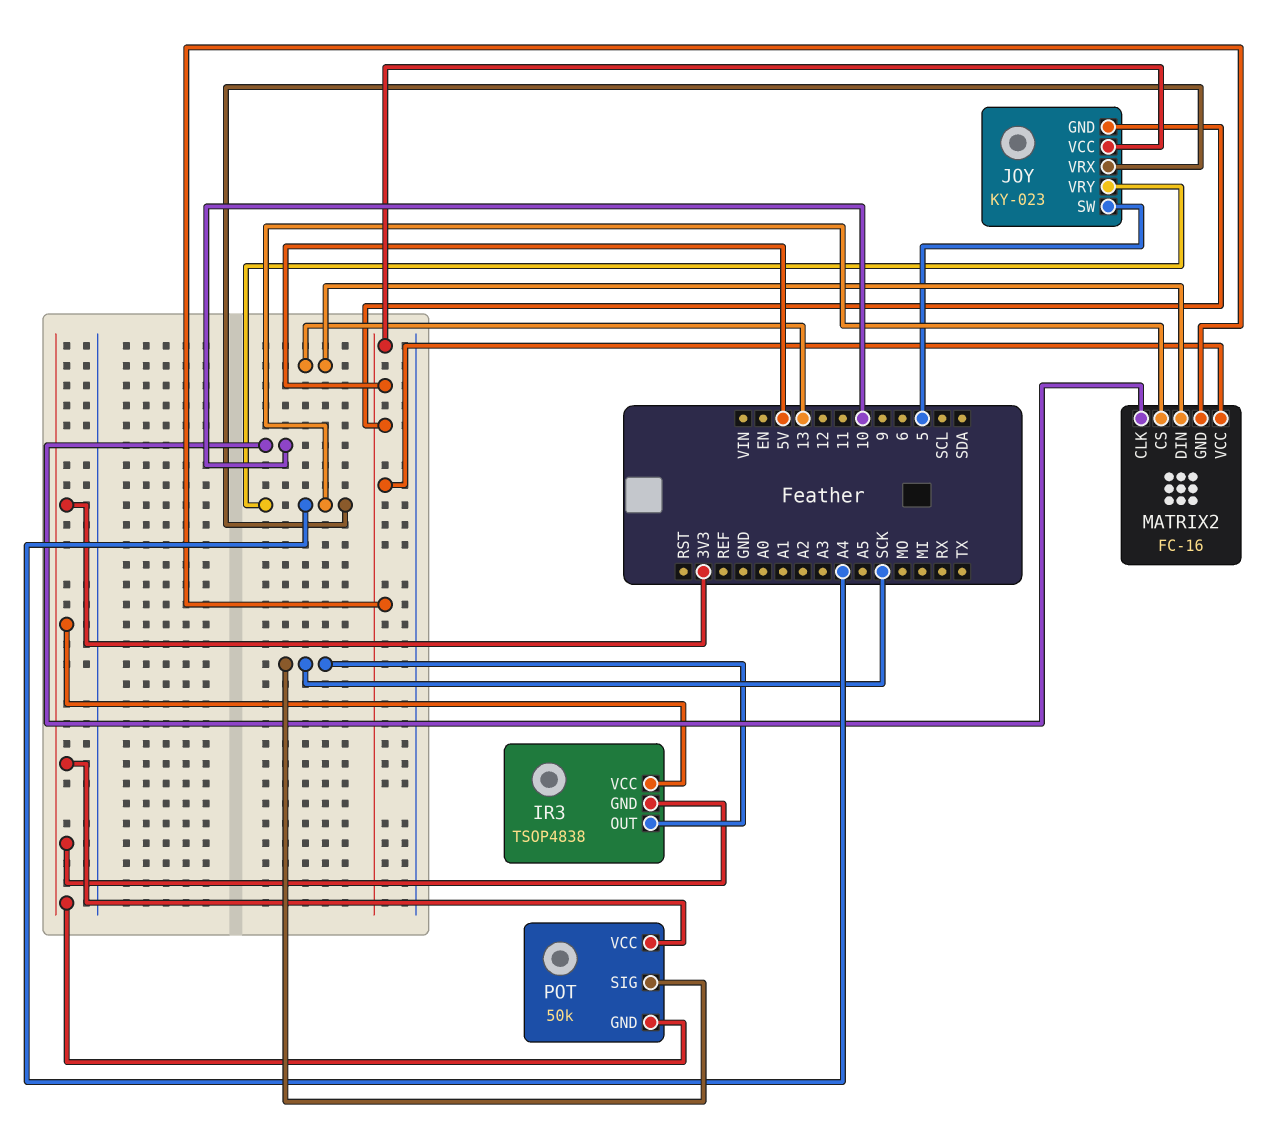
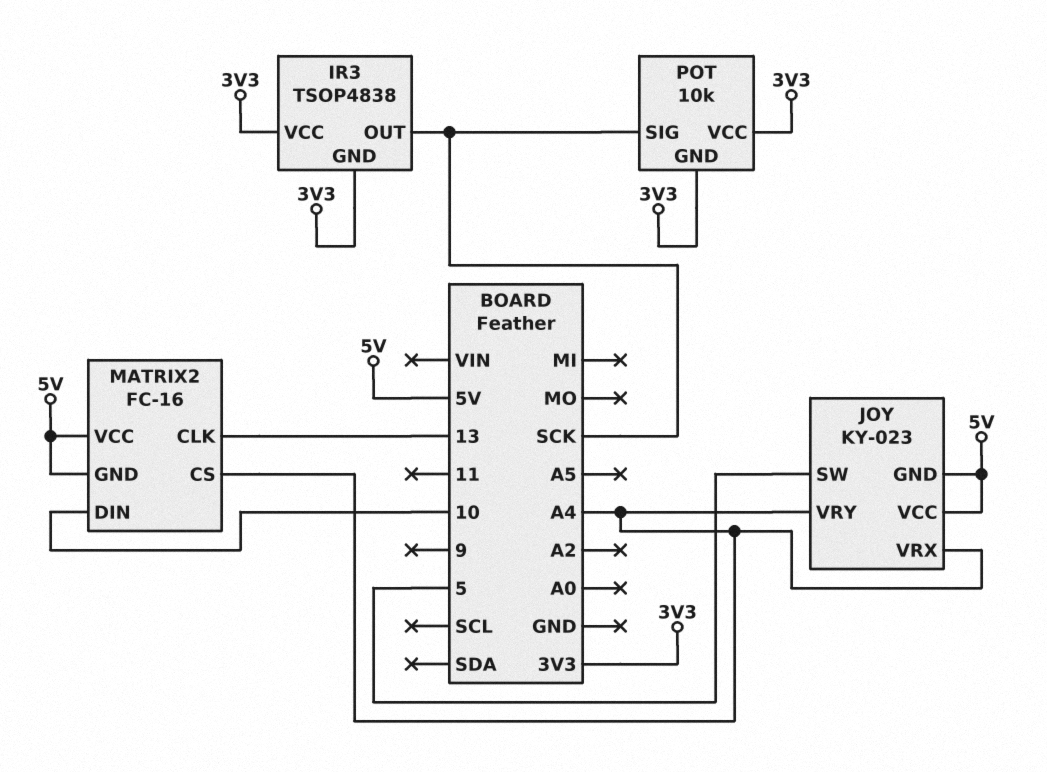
MATRIX2 pin CLK: 10 -> 13
MATRIX2 pin DIN: 13 -> 10
POT: 50k -> 10k

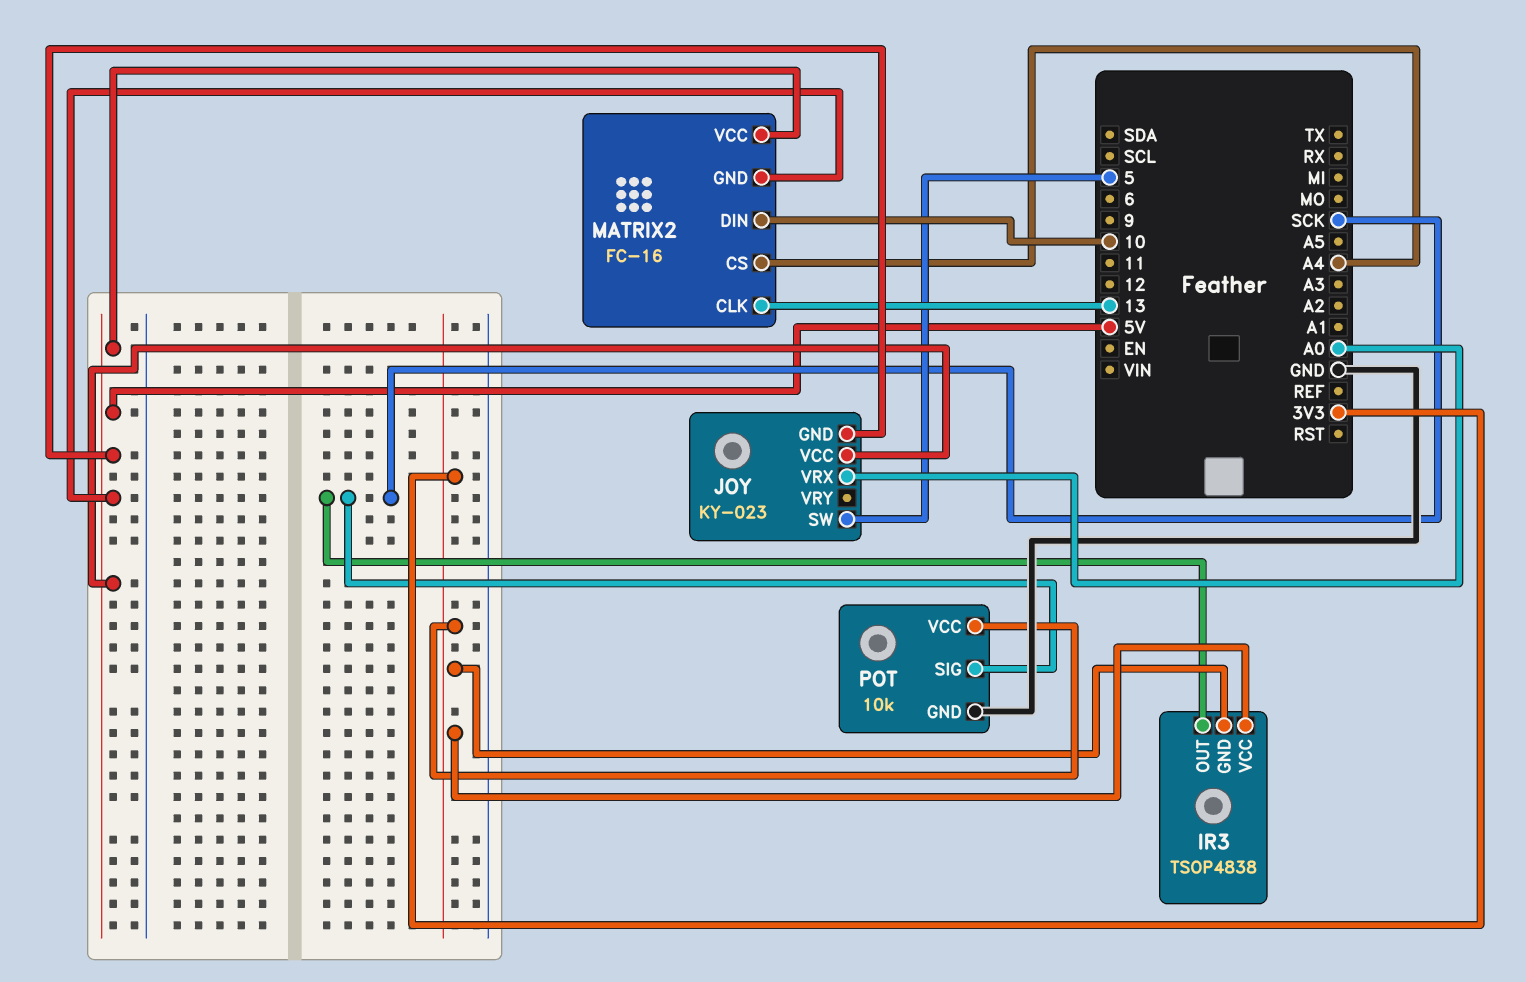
JOY pin VRX: A4 -> A0
JOY pin VRY: A4 -> none
POT pin GND: 3V3 -> GND

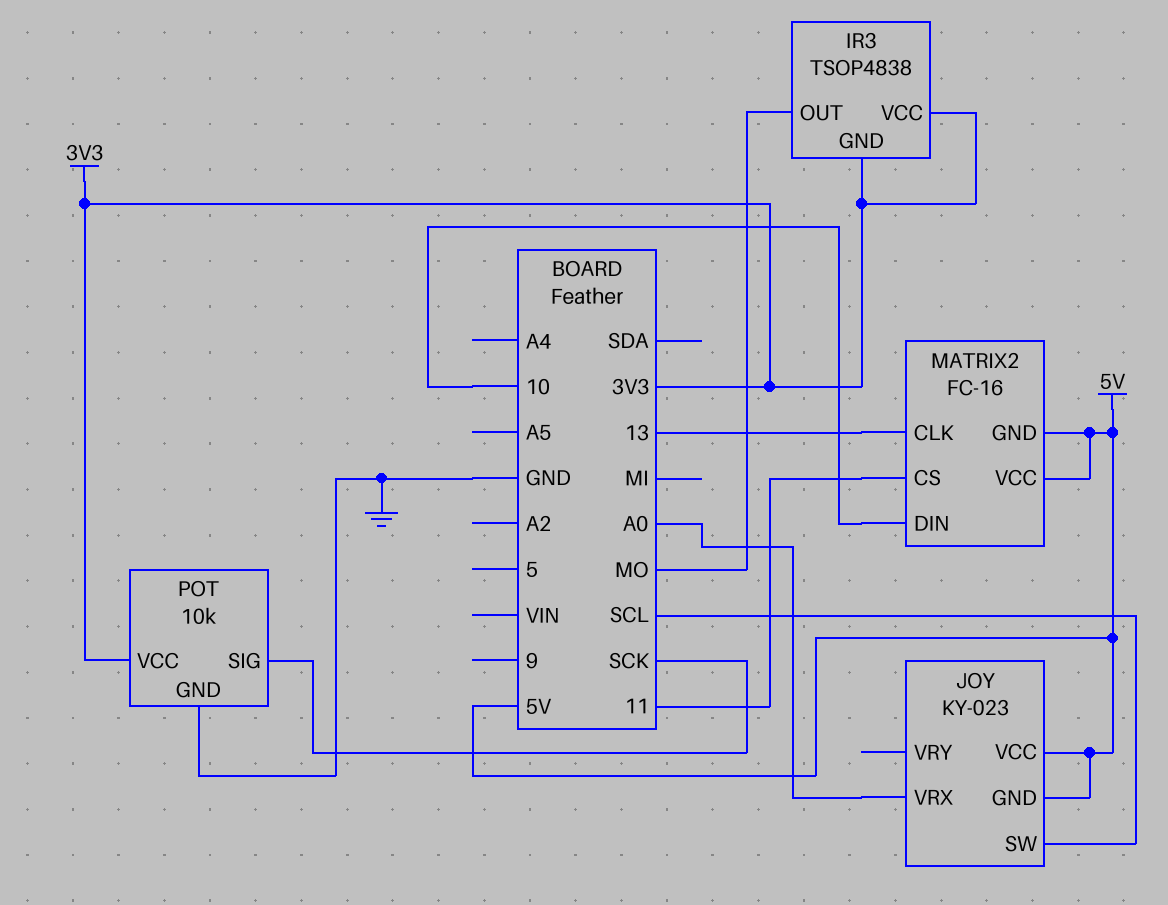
IR3 pin OUT: SCK -> MO
JOY pin SW: 5 -> SCL
MATRIX2 pin CS: A4 -> 11

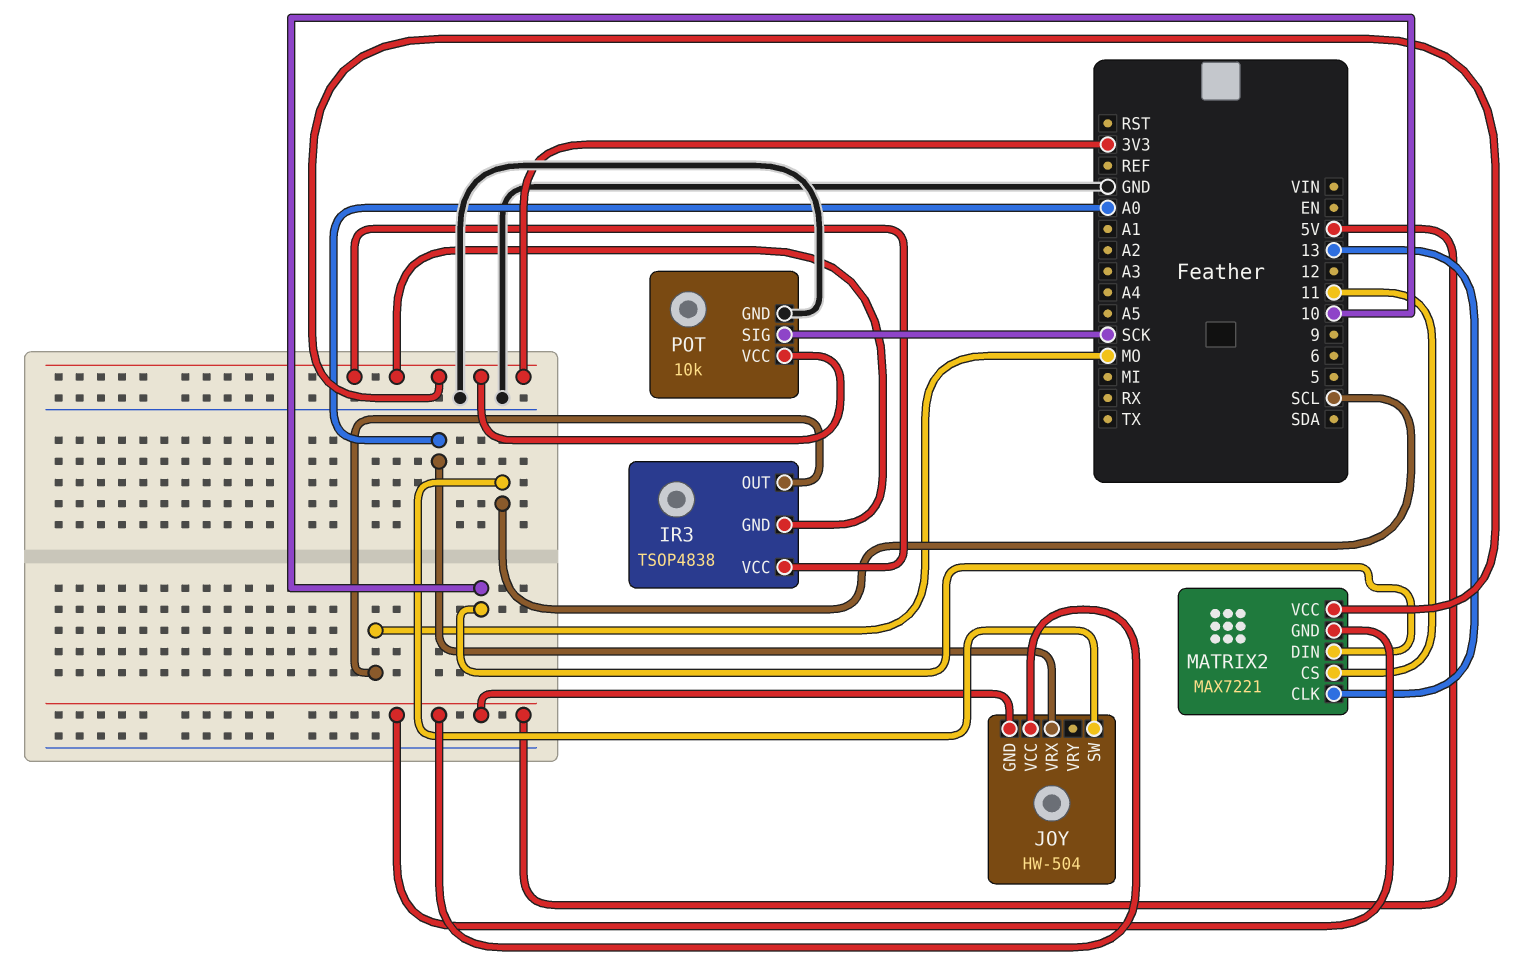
JOY: KY-023 -> HW-504
MATRIX2: FC-16 -> MAX7221
MATRIX2 pin VCC: 5V -> 3V3

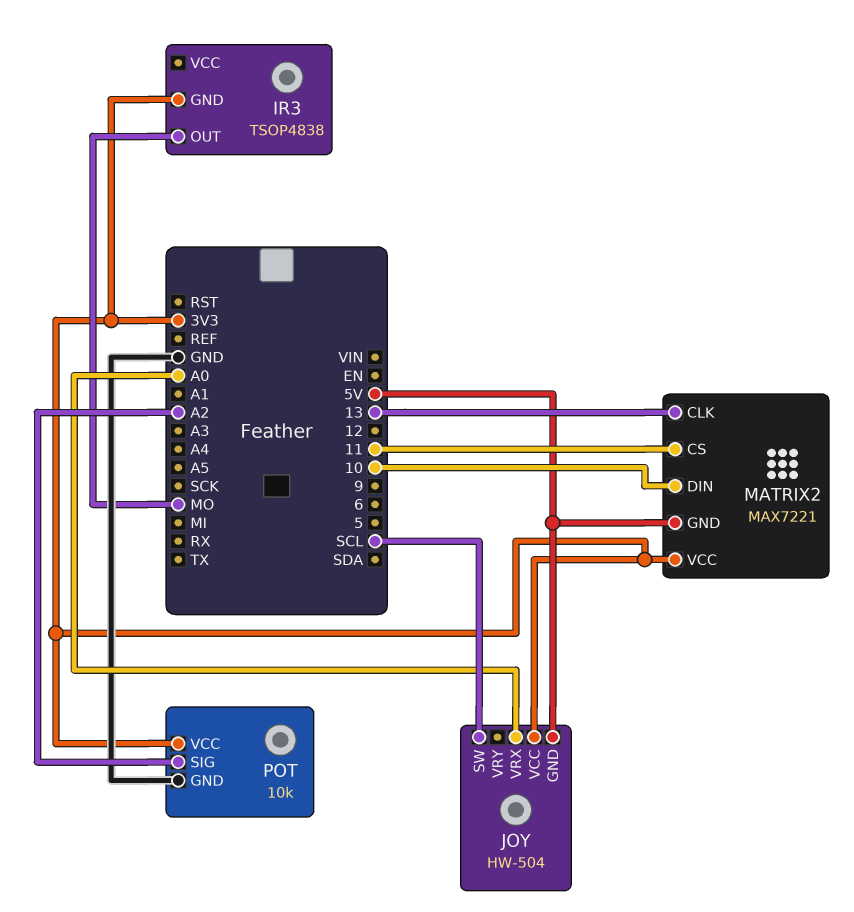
IR3 pin VCC: 3V3 -> none
JOY pin VCC: 5V -> 3V3
POT pin SIG: SCK -> A2

